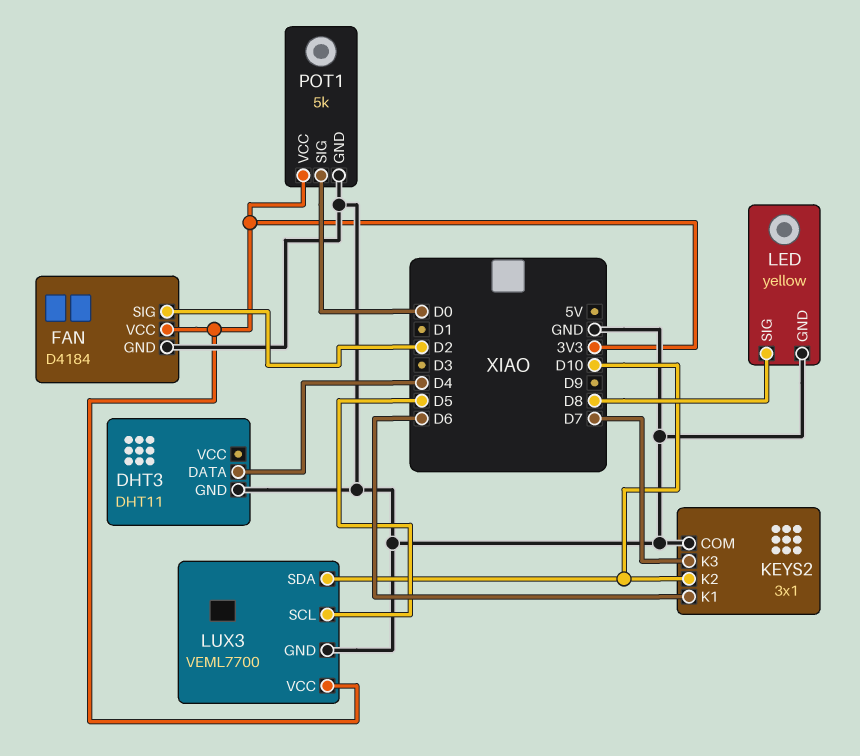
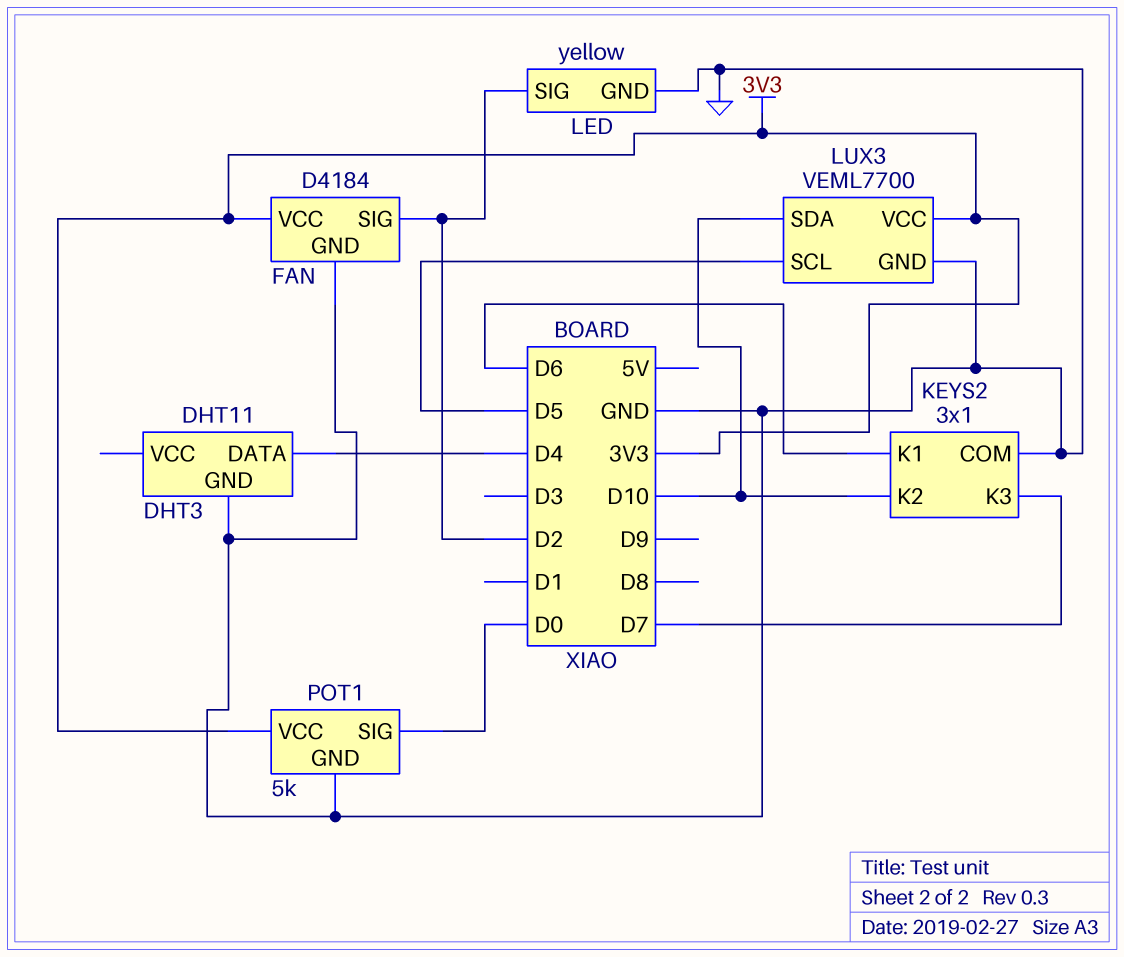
LED pin SIG: D8 -> D2

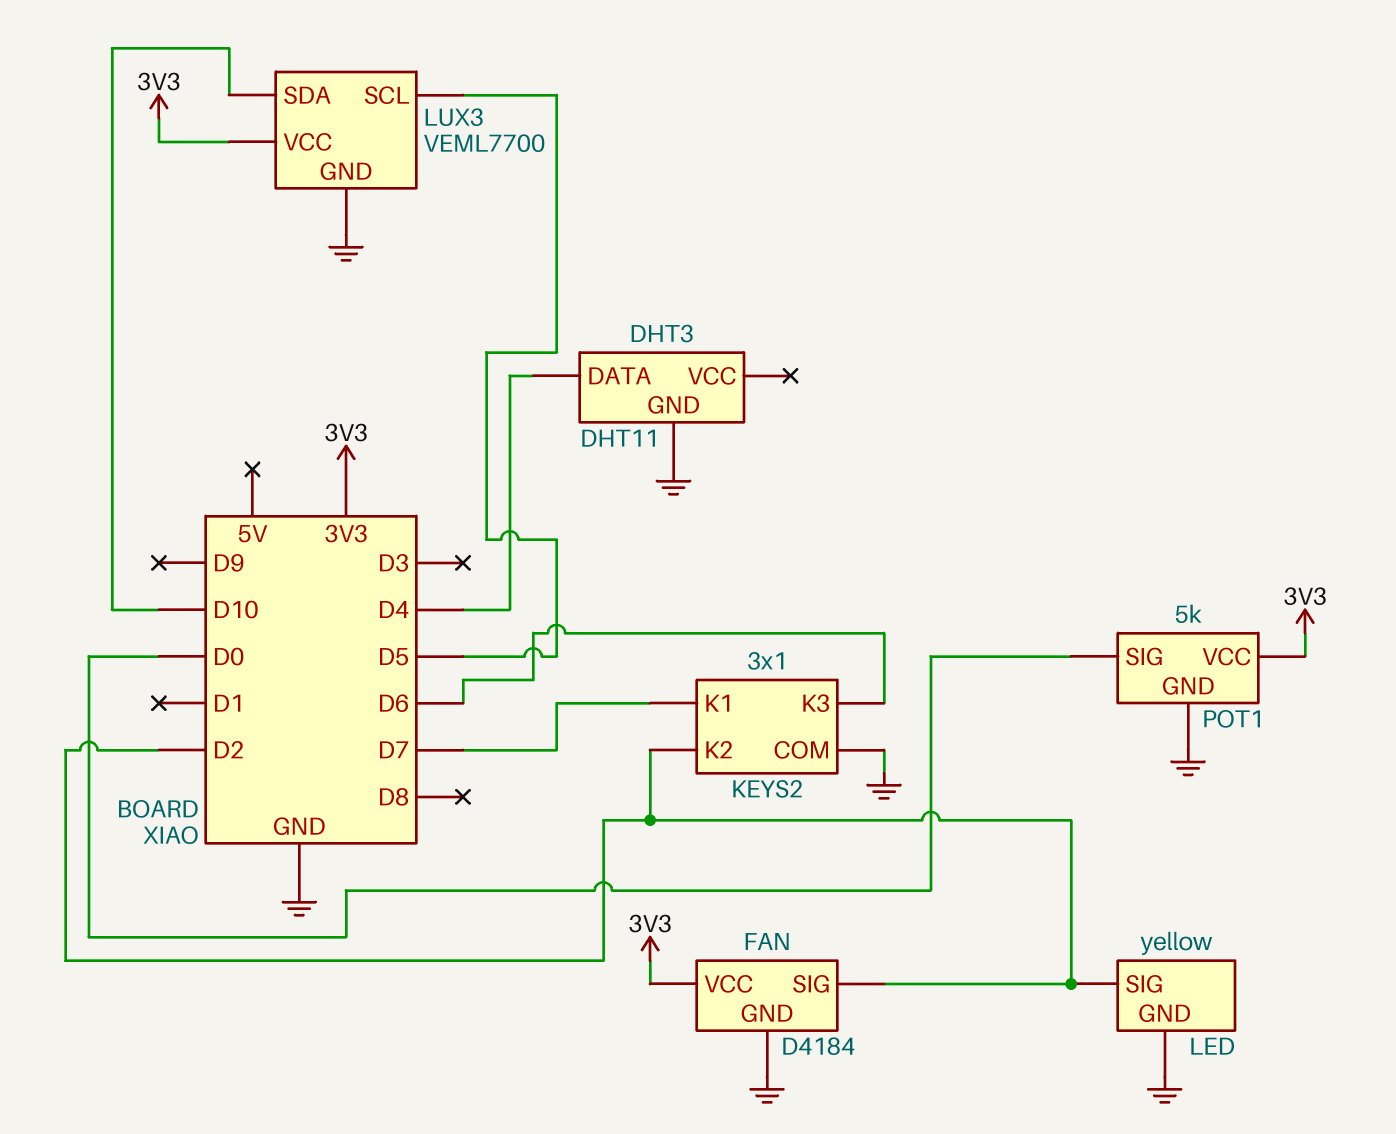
KEYS2 pin K1: D6 -> D7
KEYS2 pin K2: D10 -> D2
KEYS2 pin K3: D7 -> D6

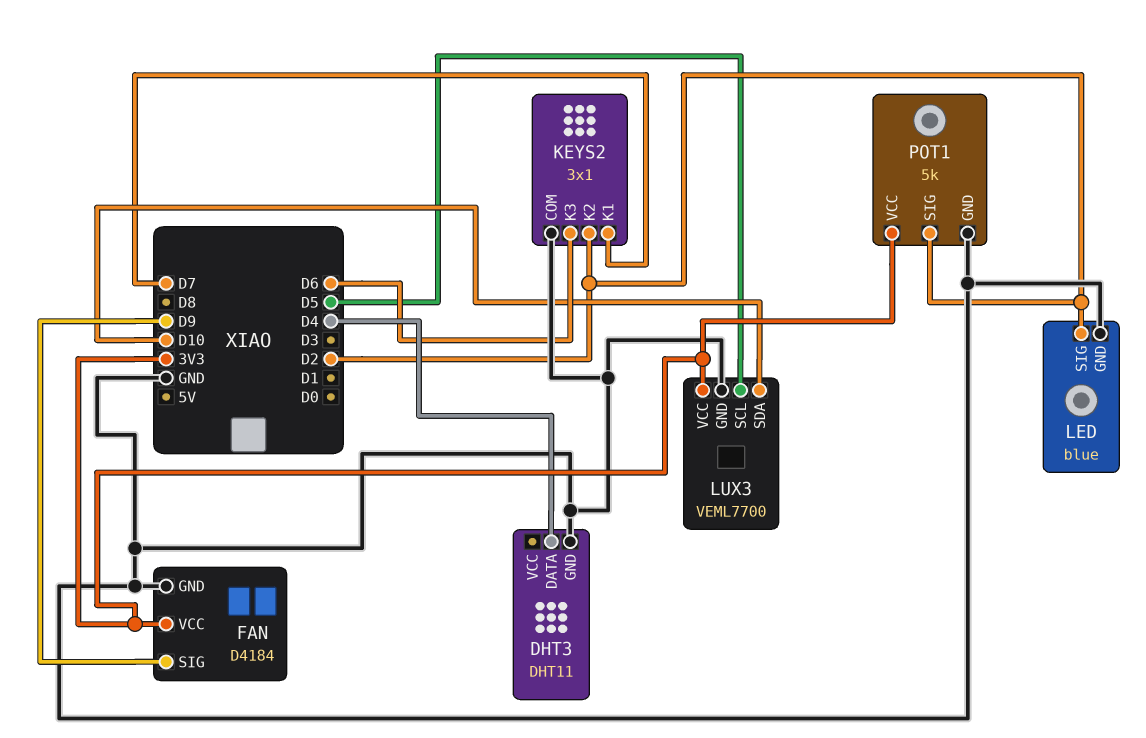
FAN pin SIG: D2 -> D9
LED: yellow -> blue
POT1 pin SIG: D0 -> D2

